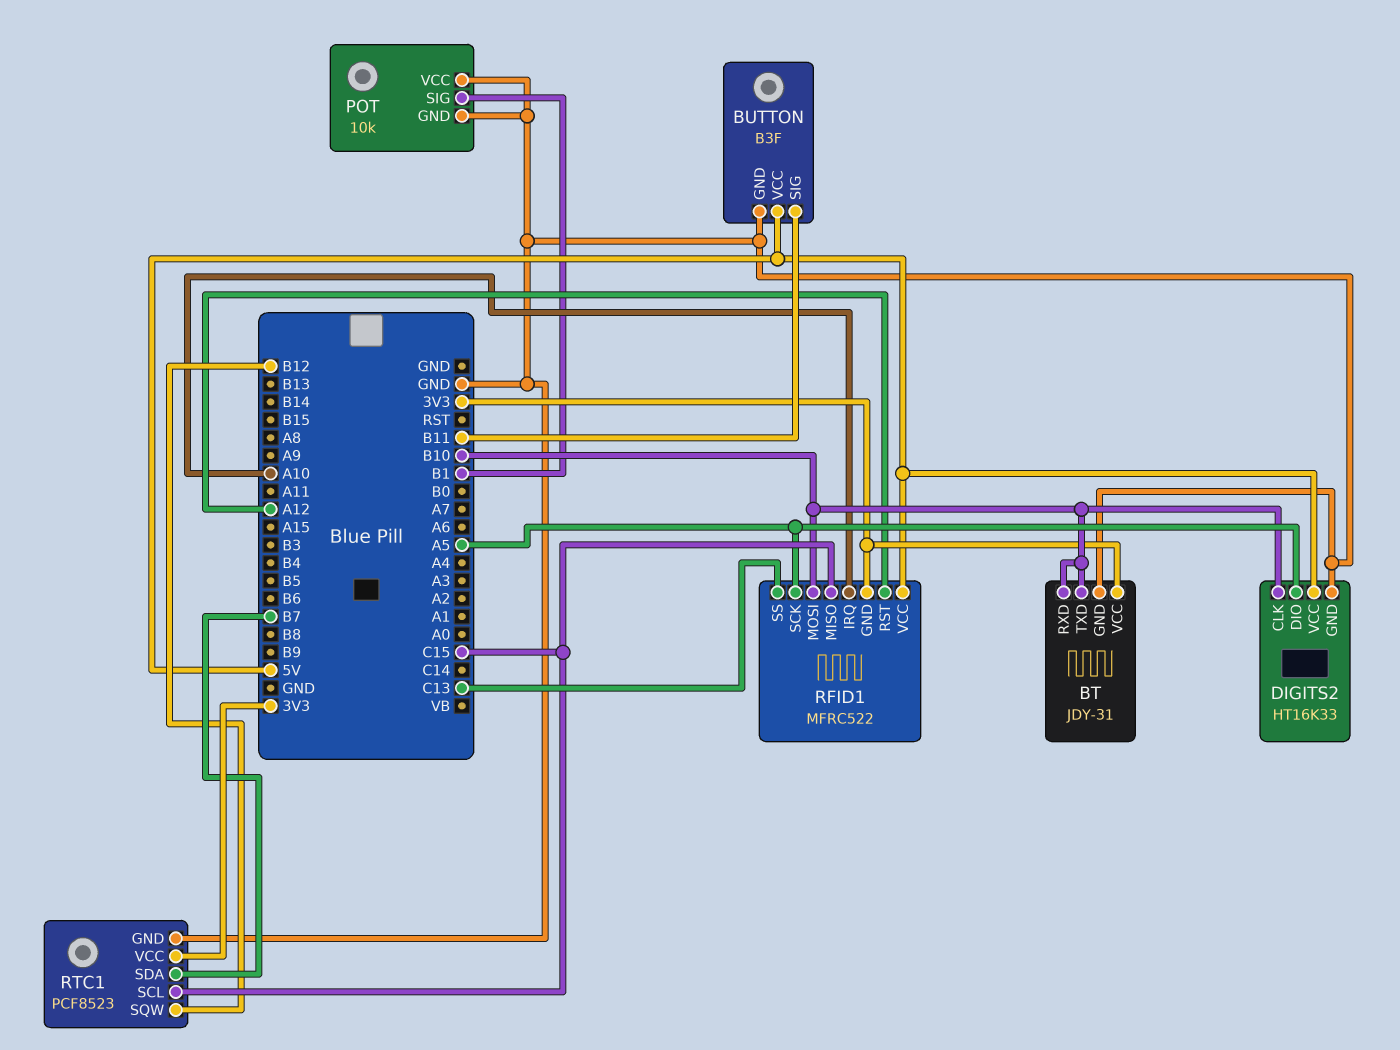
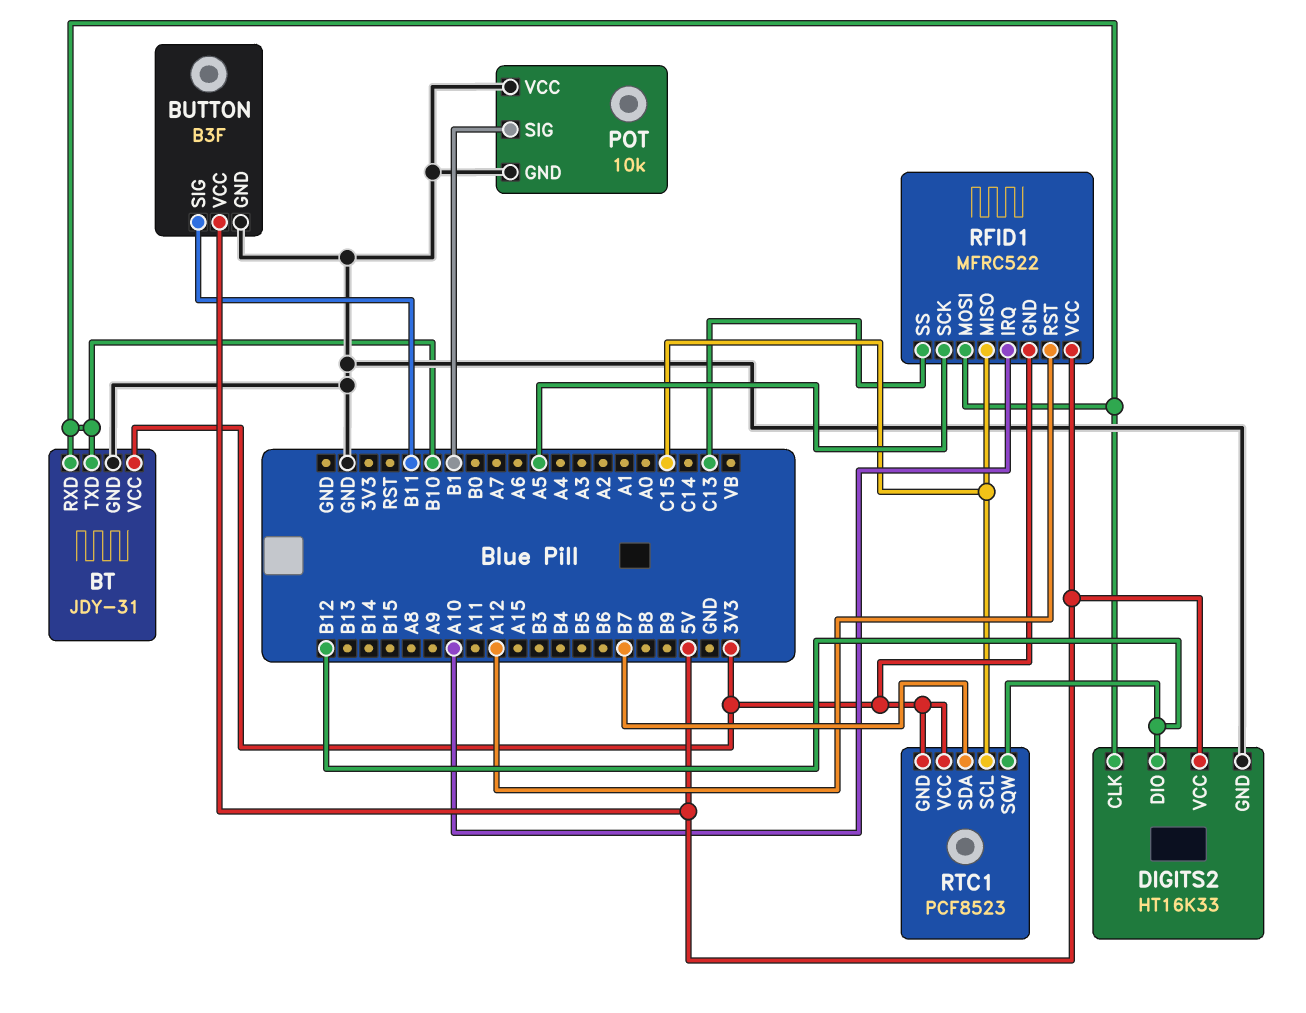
DIGITS2 pin DIO: A5 -> B12
RTC1 pin GND: GND -> 3V3

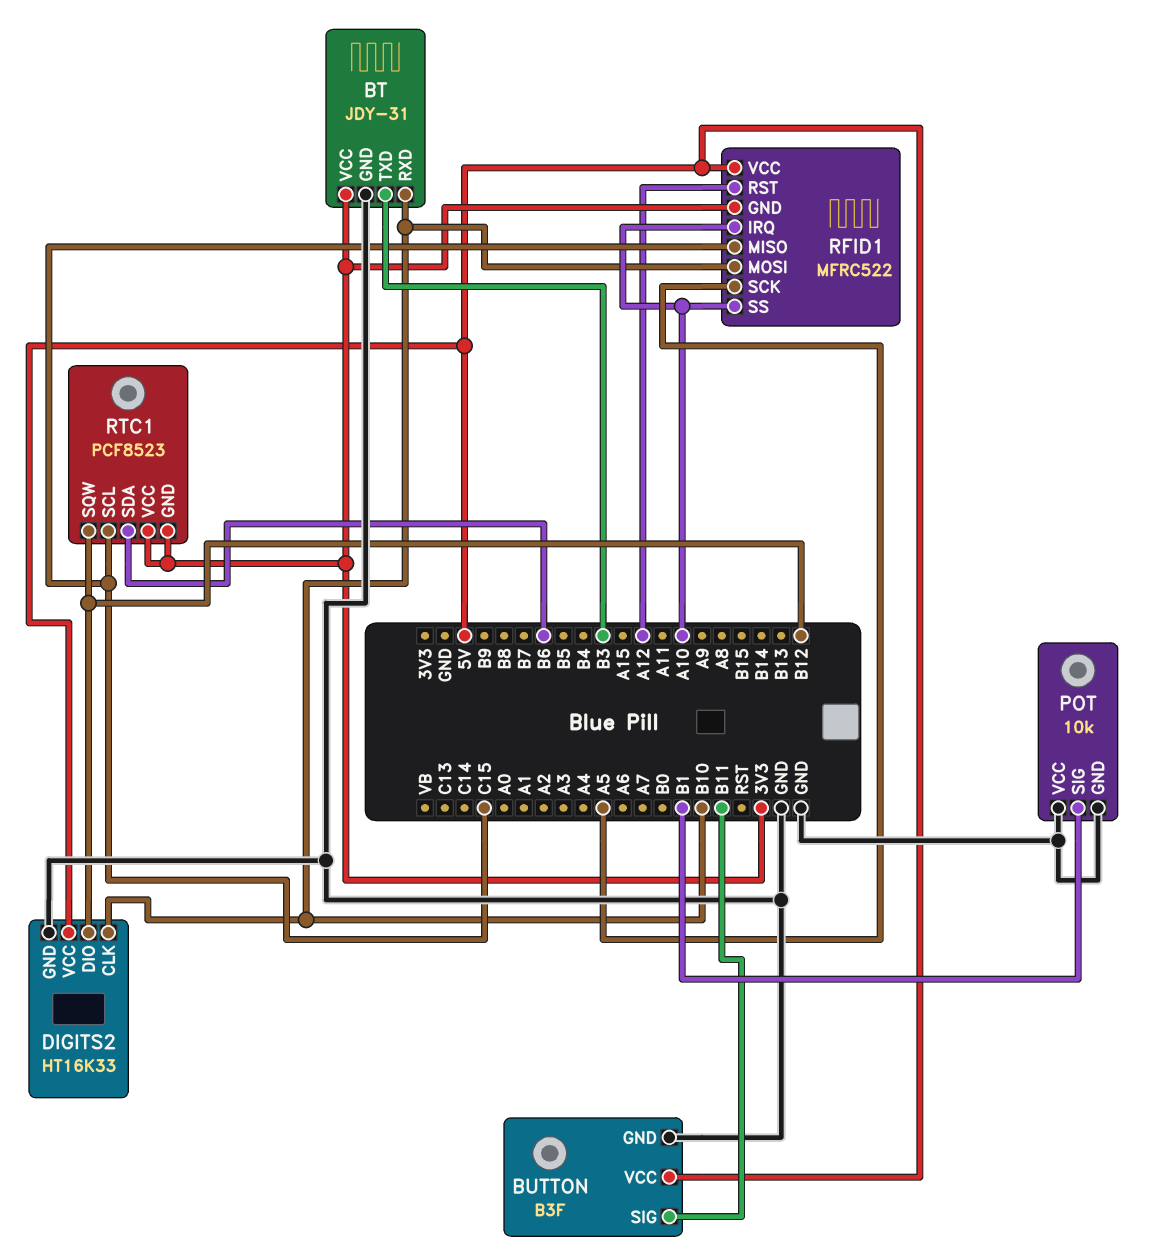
BT pin TXD: B10 -> B3
RFID1 pin SS: C13 -> A10
RTC1 pin SDA: B7 -> B6

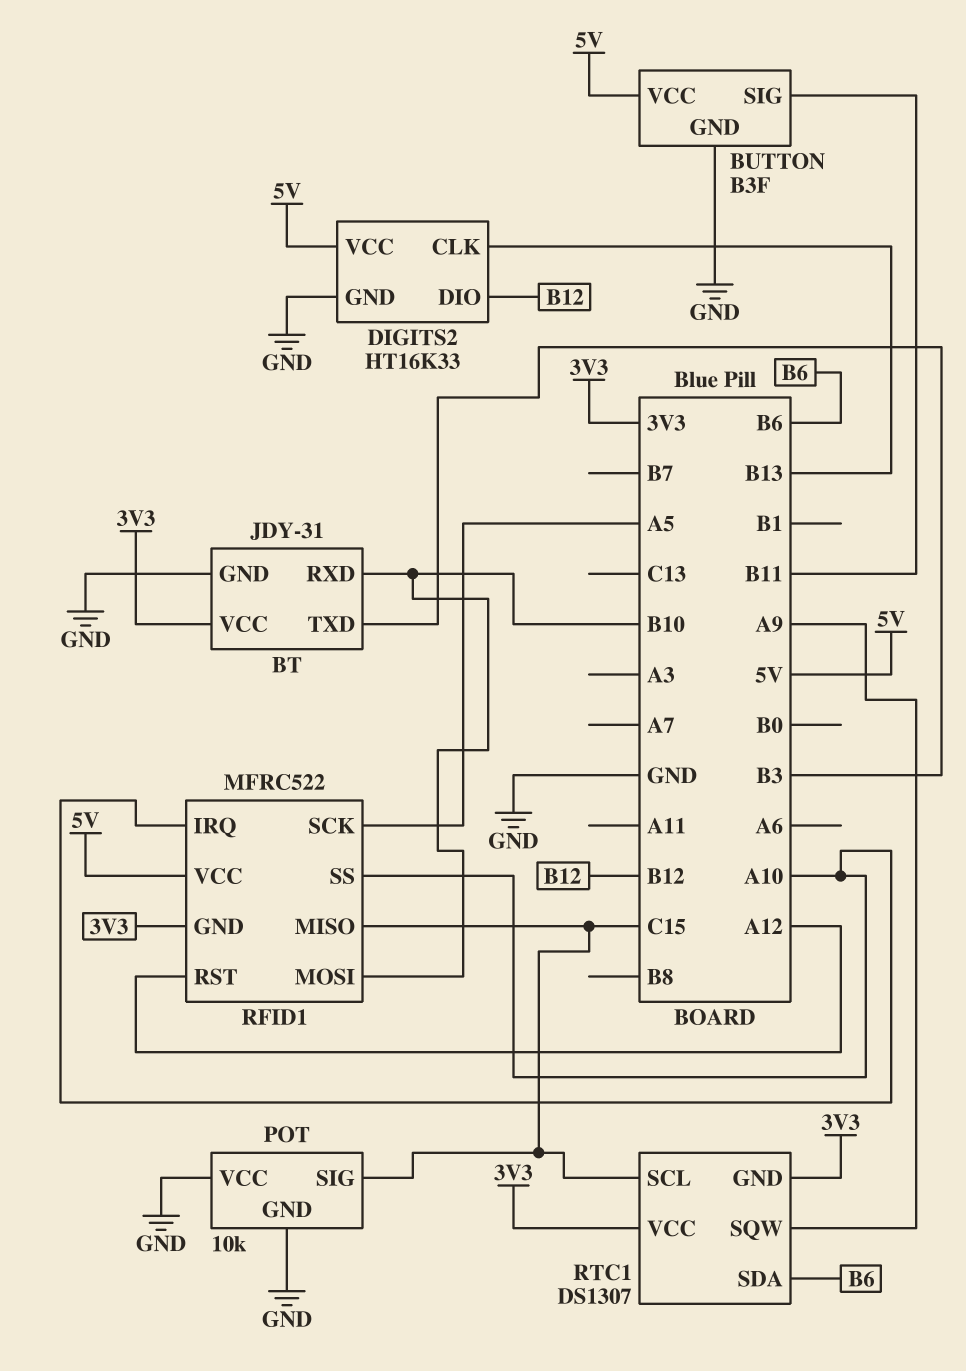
DIGITS2 pin CLK: B10 -> B13
POT pin SIG: B1 -> C15
RTC1: PCF8523 -> DS1307
RTC1 pin SQW: B12 -> A9

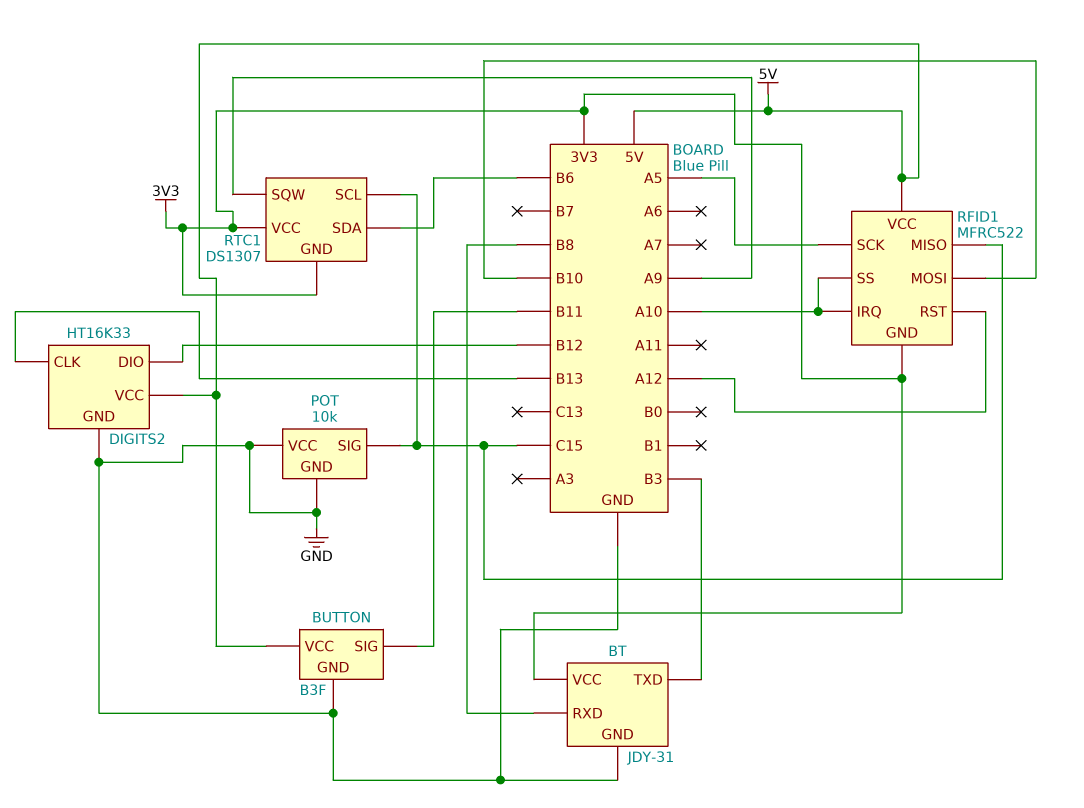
BT pin RXD: B10 -> B8

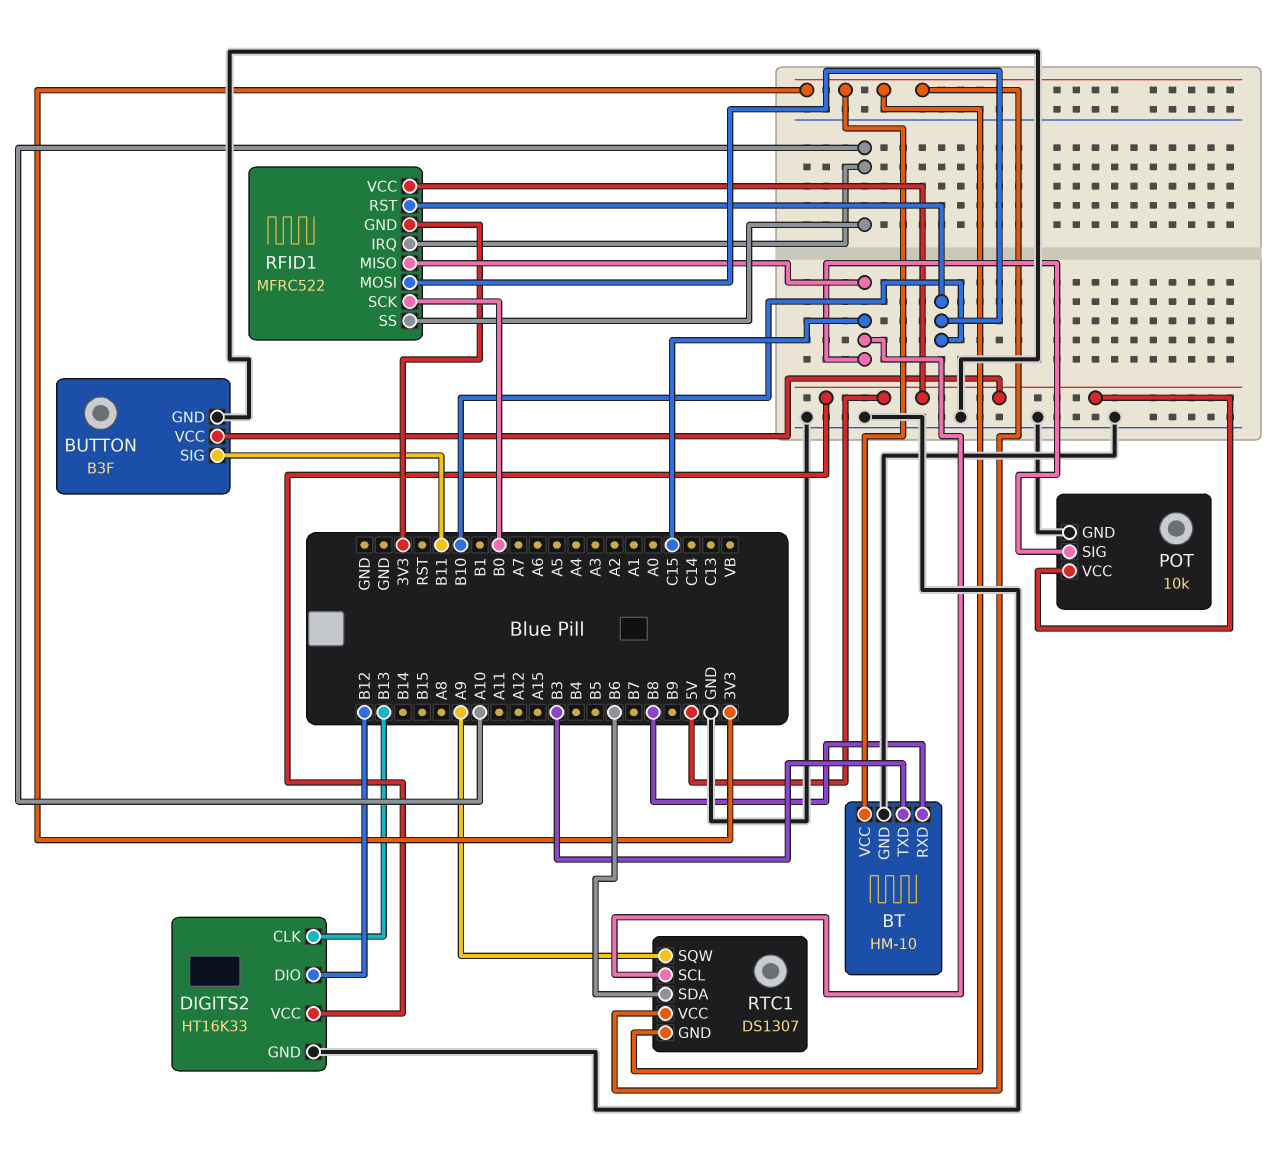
BT: JDY-31 -> HM-10
POT pin VCC: GND -> 5V
RFID1 pin RST: A12 -> B10
RFID1 pin SCK: A5 -> B0

